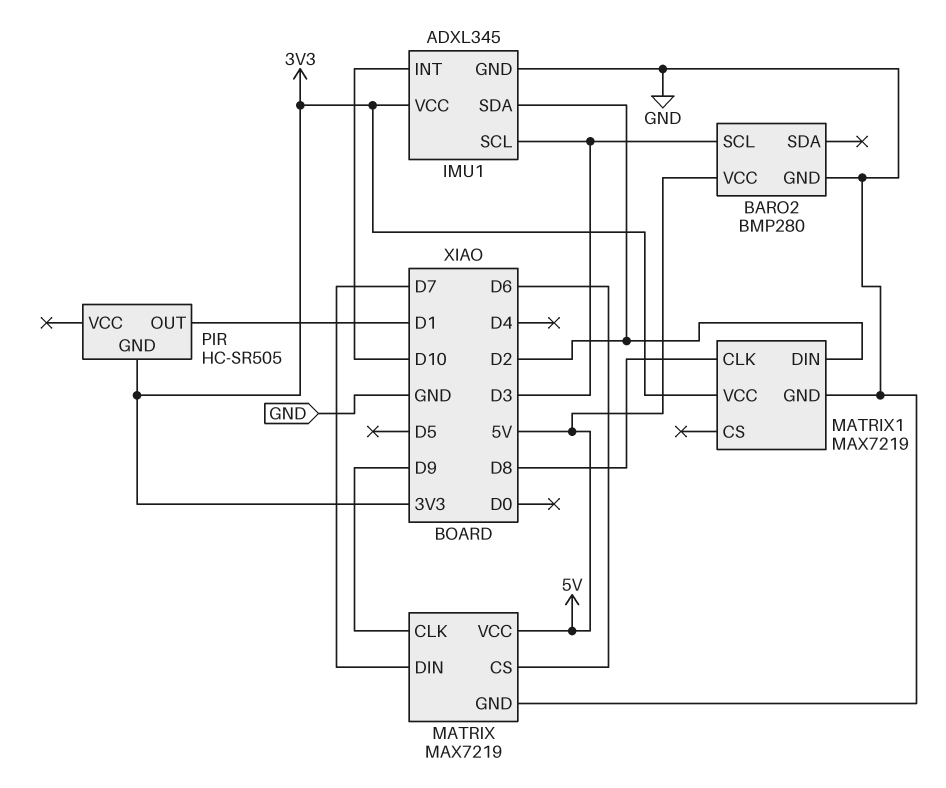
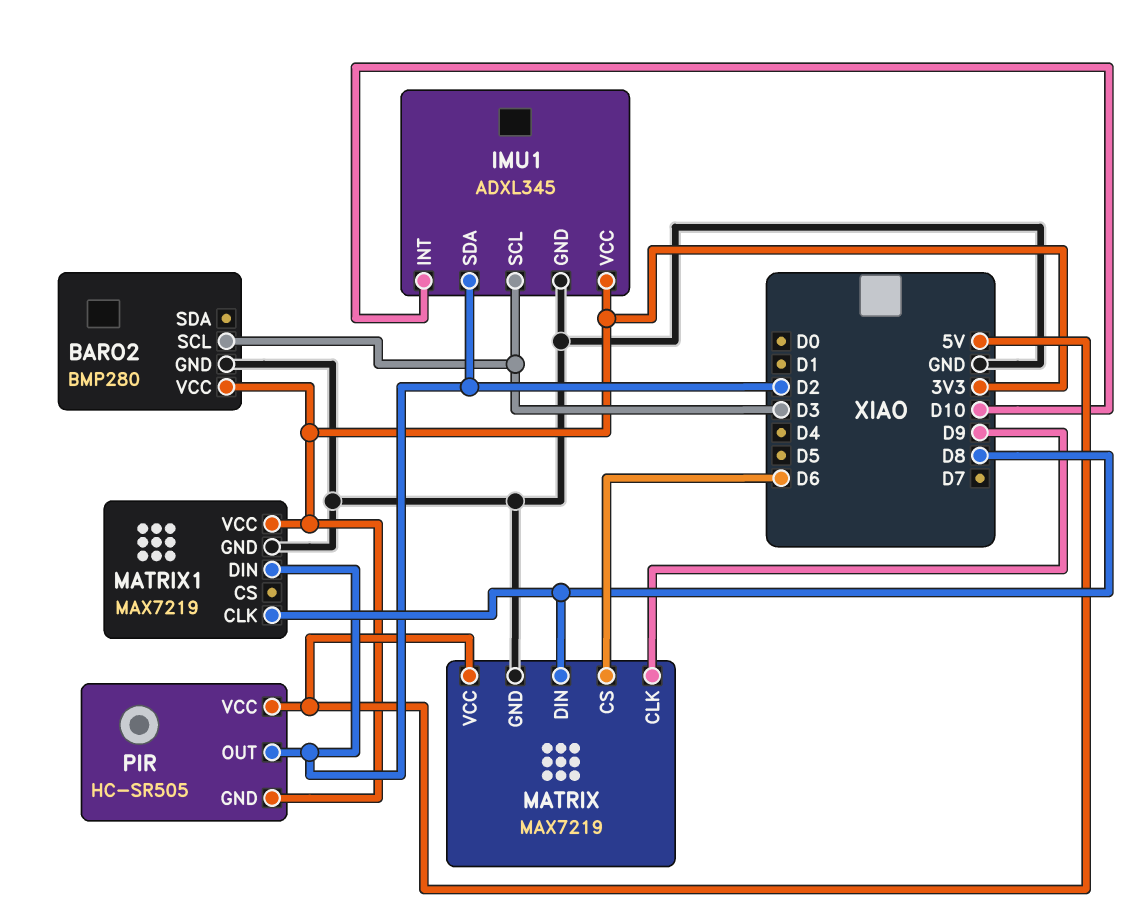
BARO2 pin VCC: 5V -> 3V3
MATRIX pin DIN: D7 -> D8
PIR pin OUT: D1 -> D2
PIR pin VCC: none -> 5V

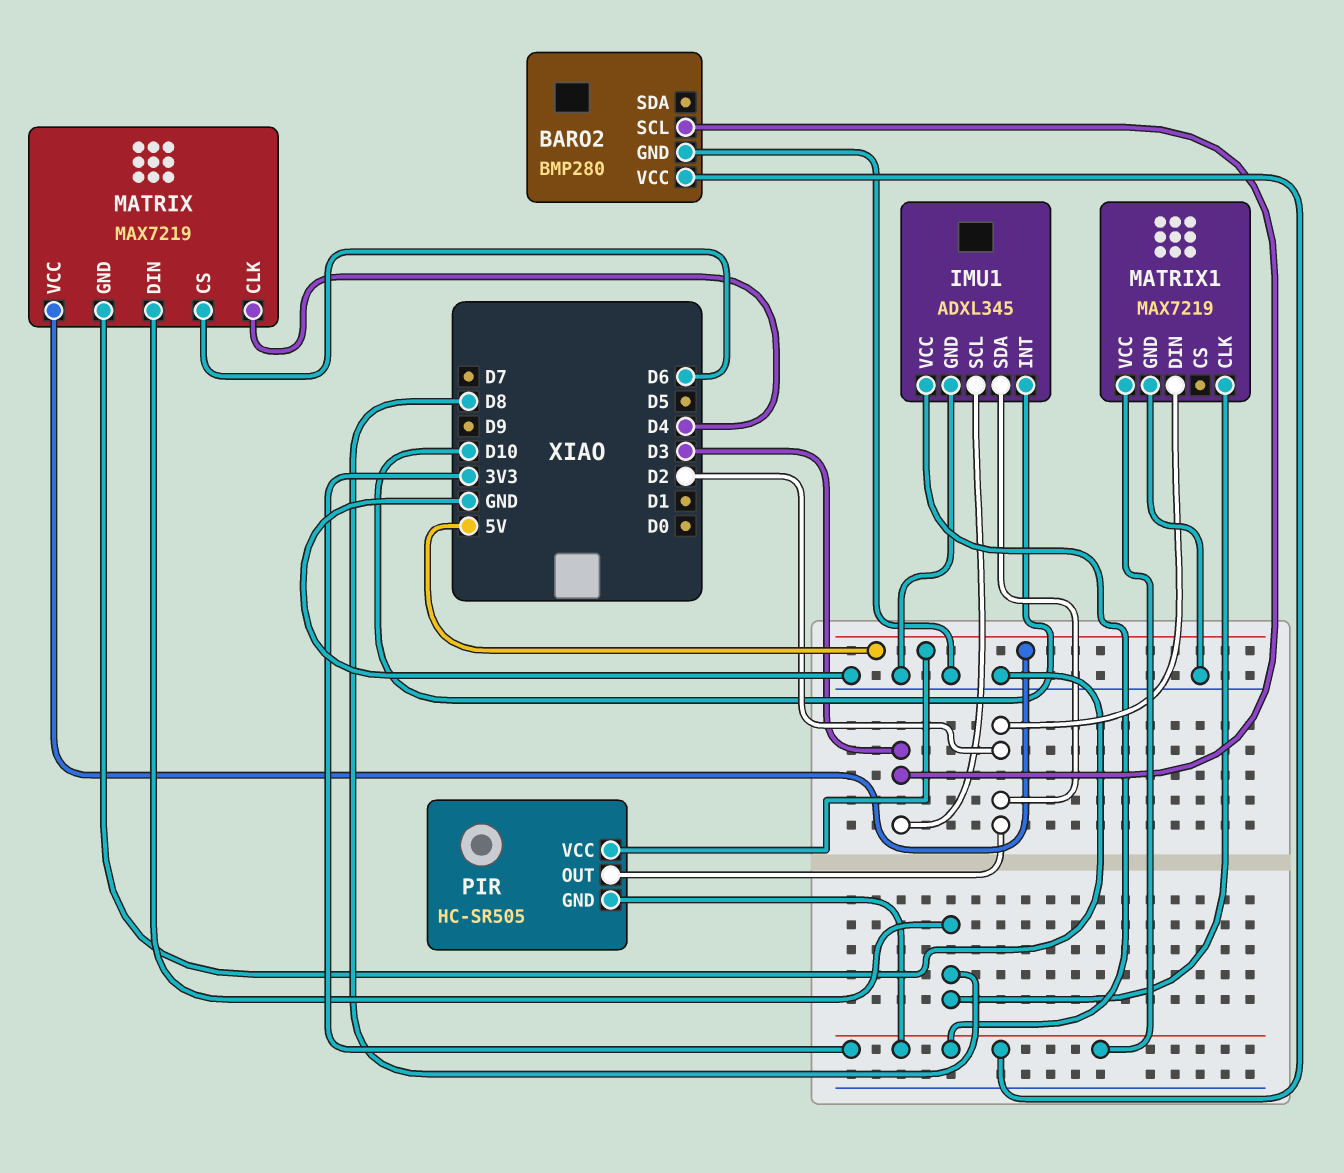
MATRIX pin CLK: D9 -> D4

